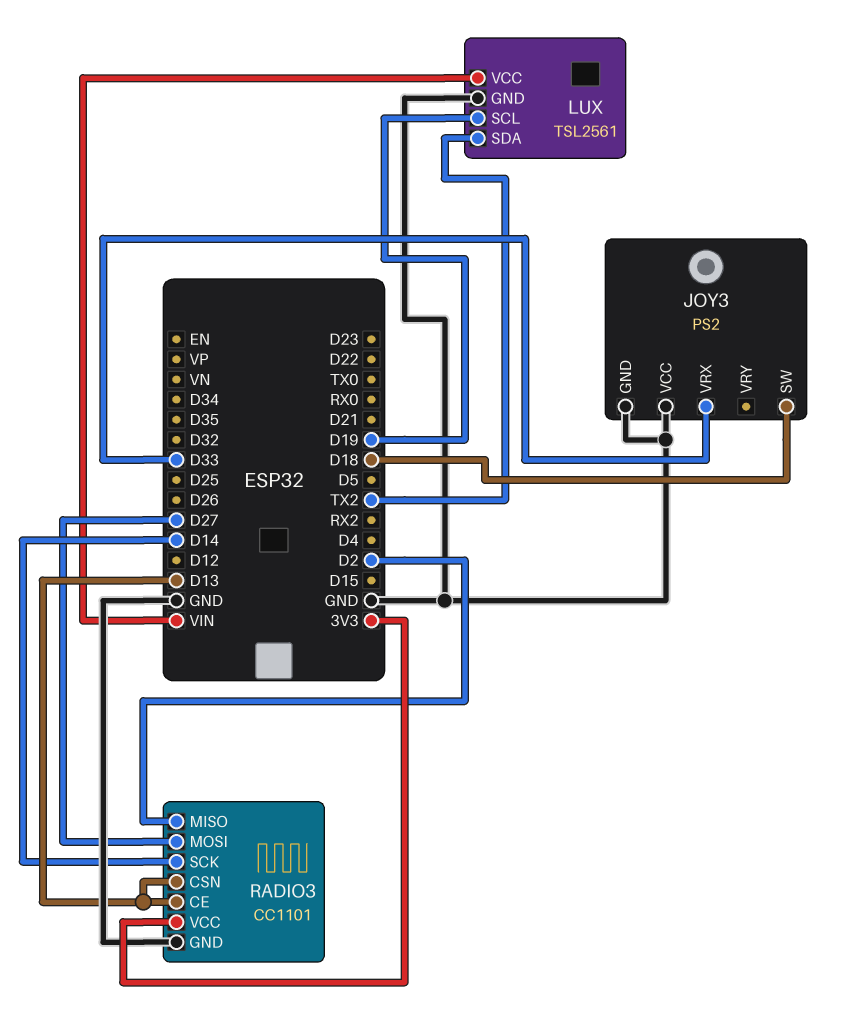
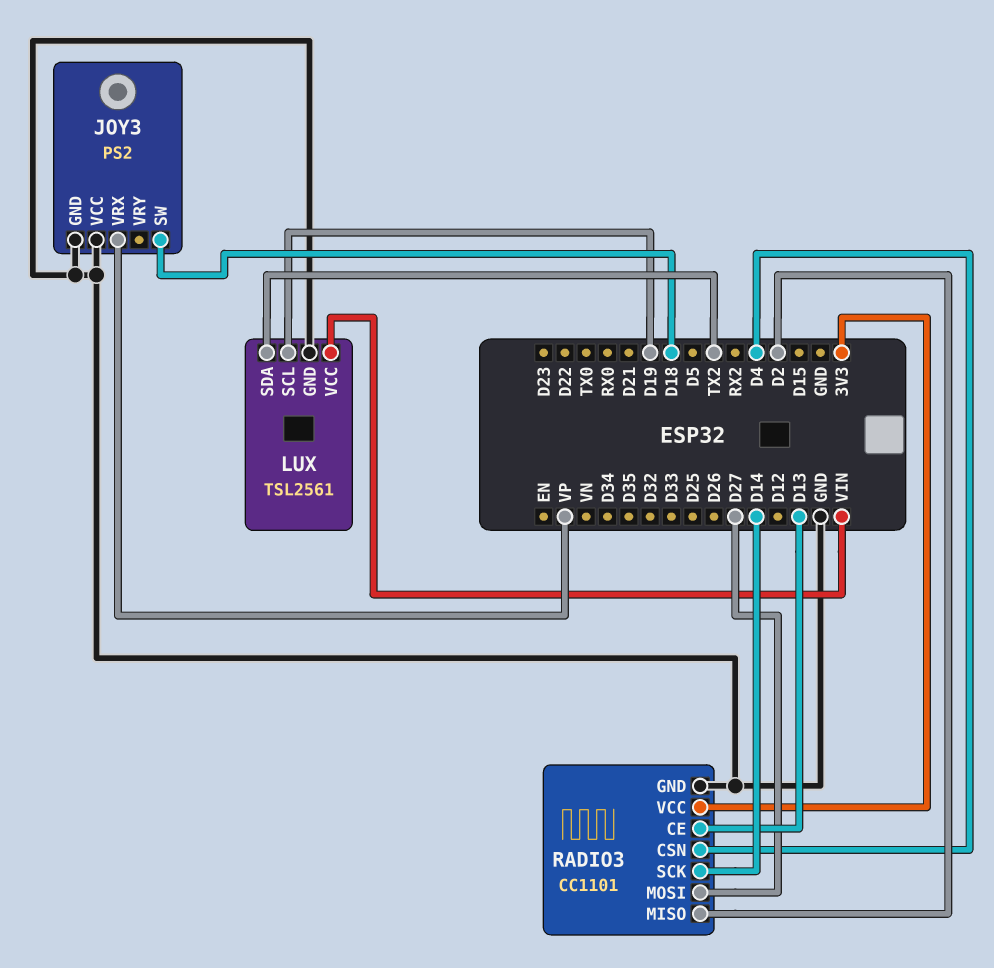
JOY3 pin VRX: D33 -> VP
RADIO3 pin CSN: D13 -> D4

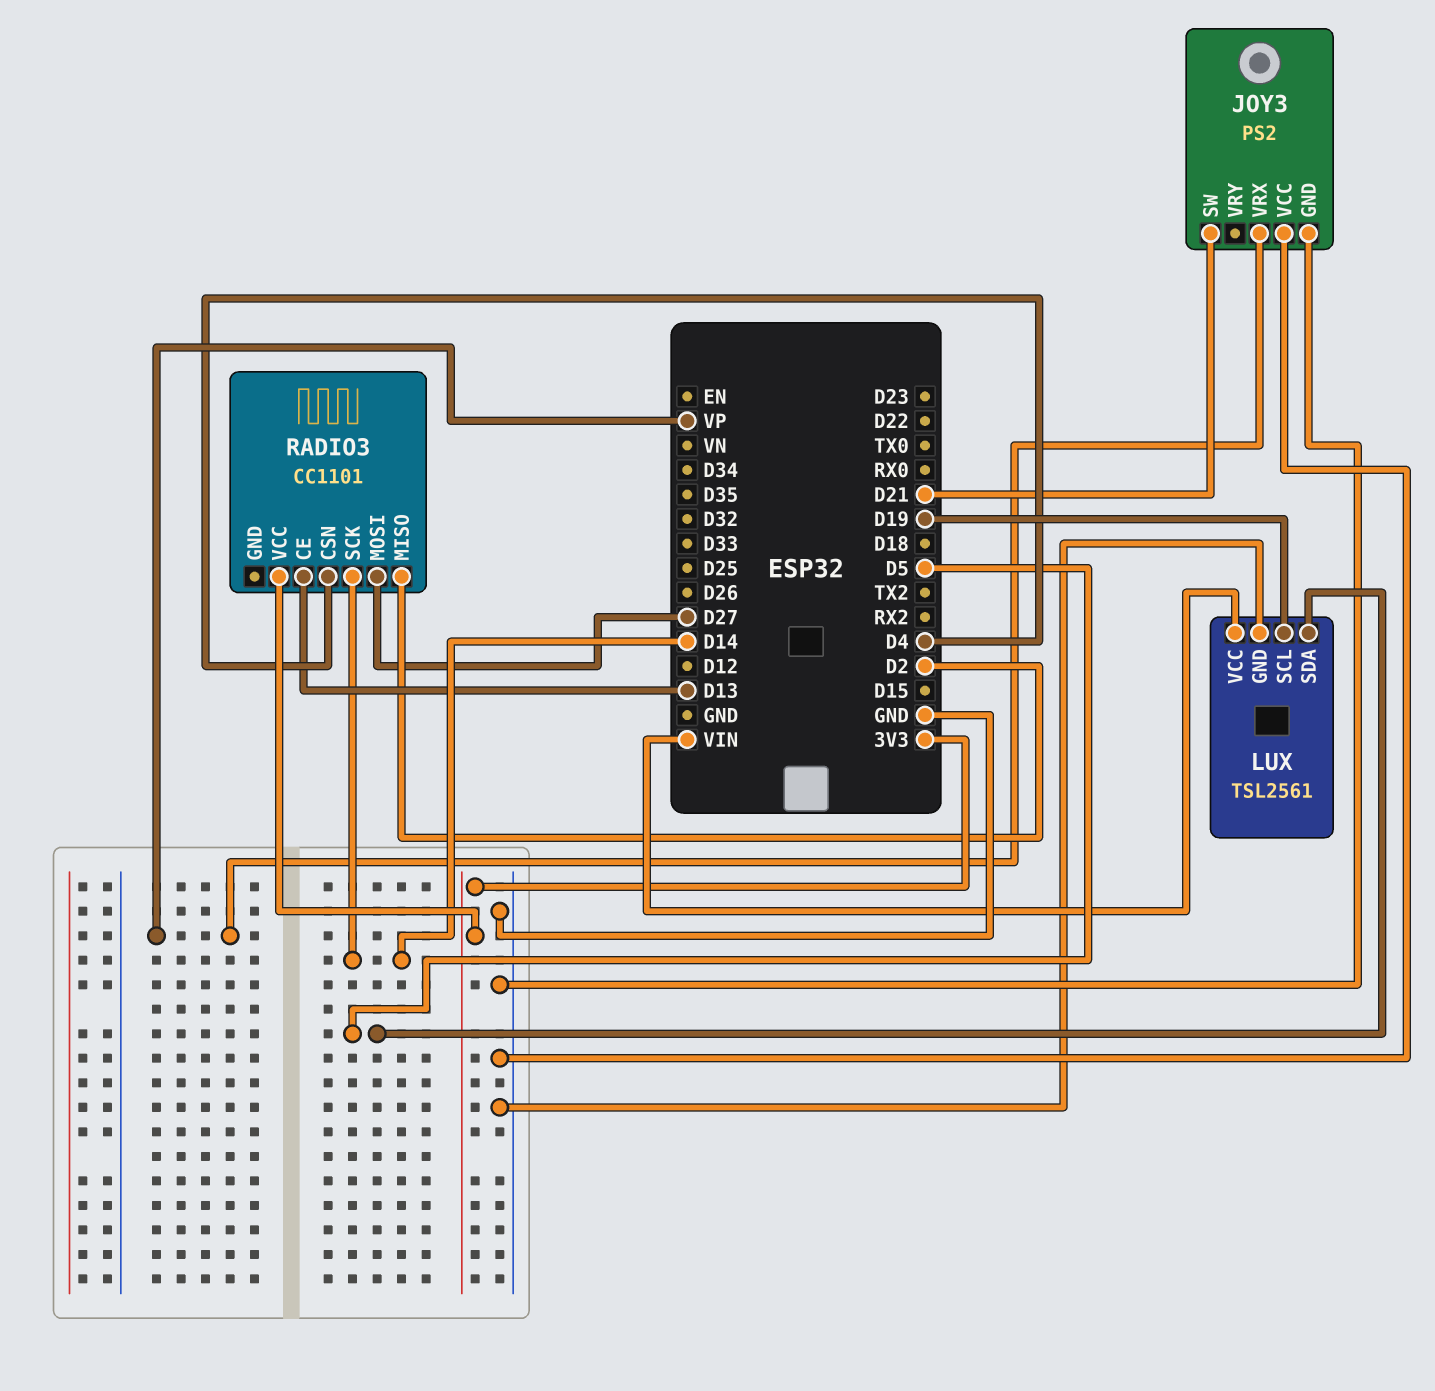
JOY3 pin SW: D18 -> D21
LUX pin SDA: TX2 -> D5
RADIO3 pin GND: GND -> none

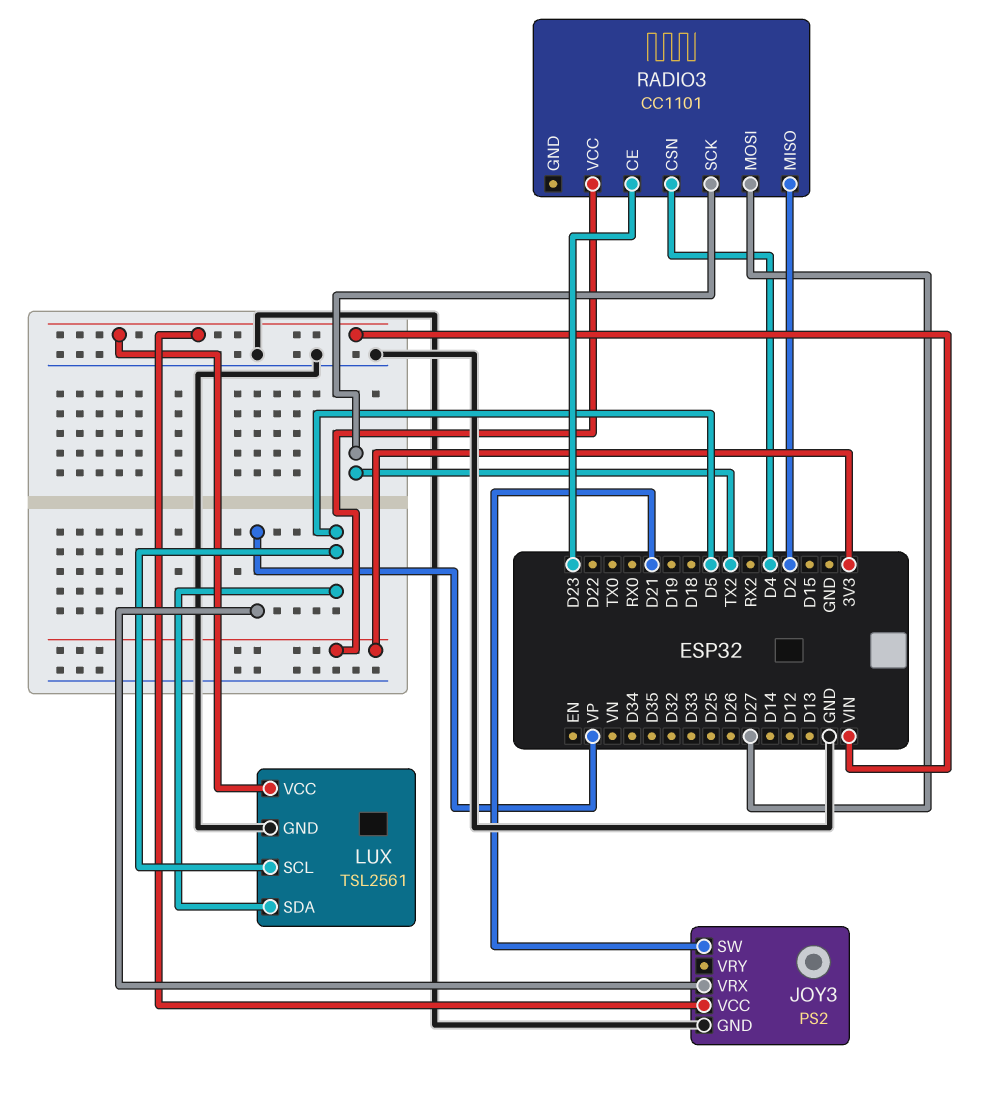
JOY3 pin VCC: GND -> VIN
LUX pin SCL: D19 -> D5
RADIO3 pin CE: D13 -> D23
RADIO3 pin SCK: D14 -> TX2

